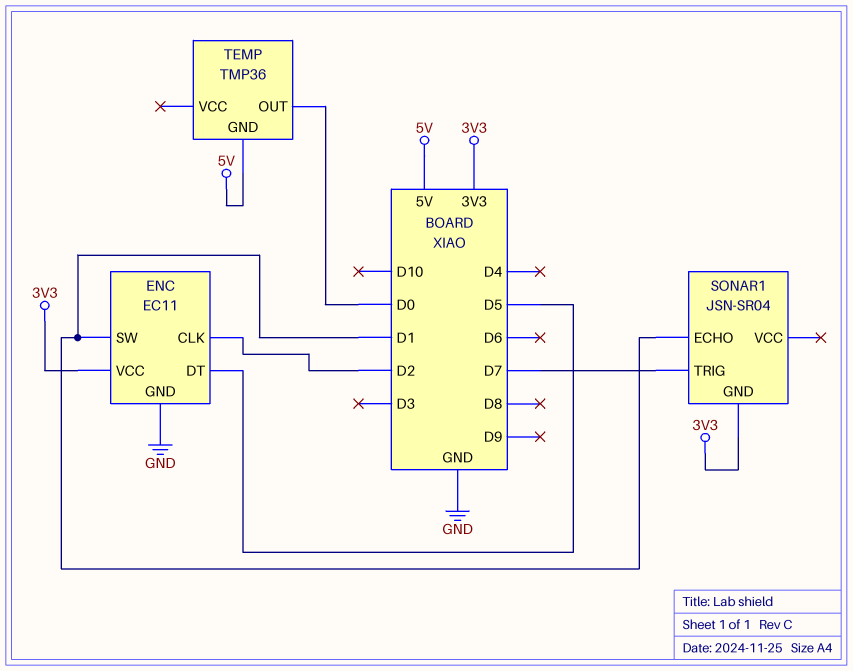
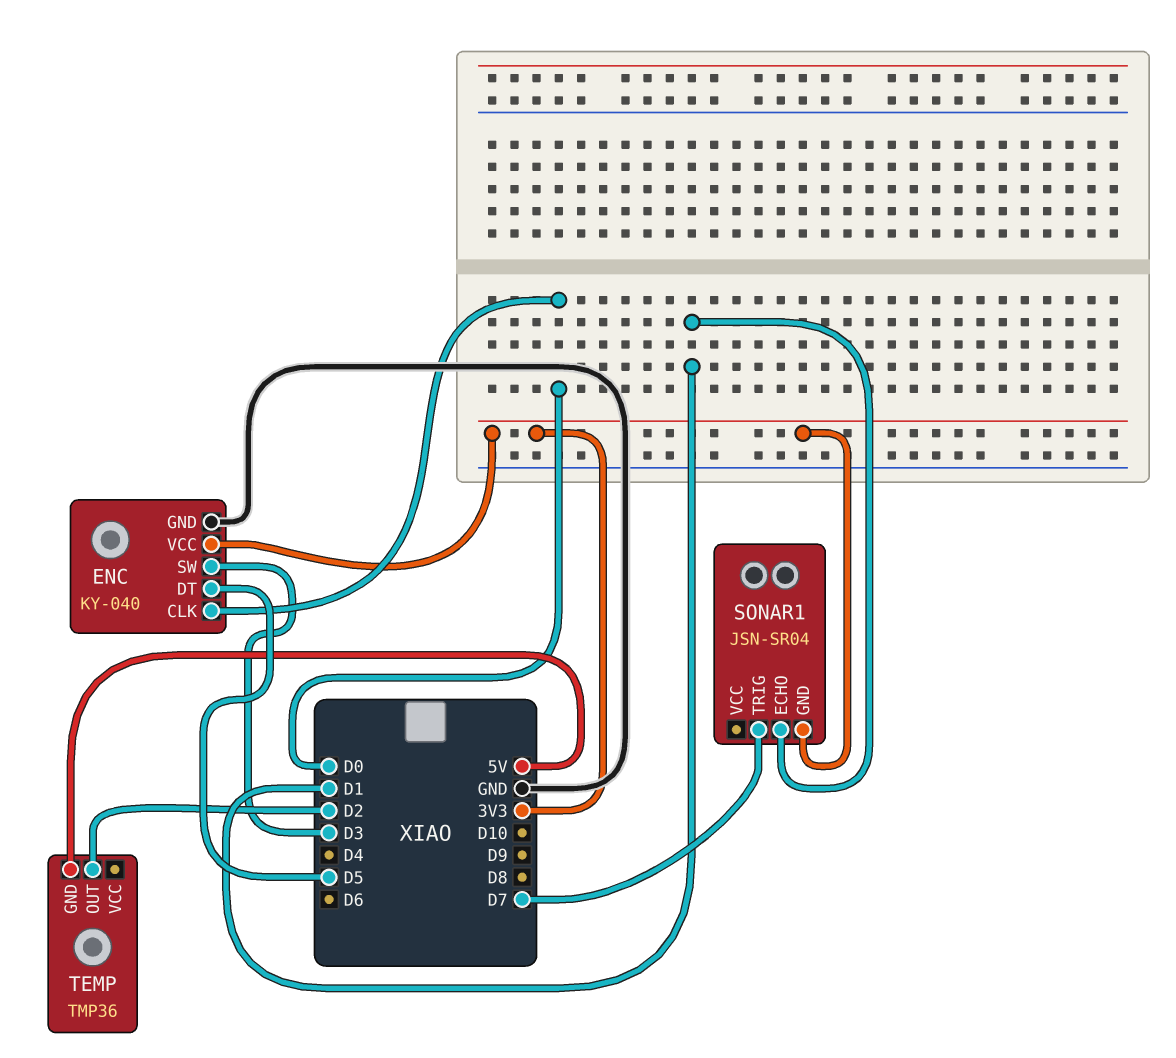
ENC: EC11 -> KY-040
ENC pin CLK: D2 -> D0
ENC pin SW: D1 -> D3
TEMP pin OUT: D0 -> D2

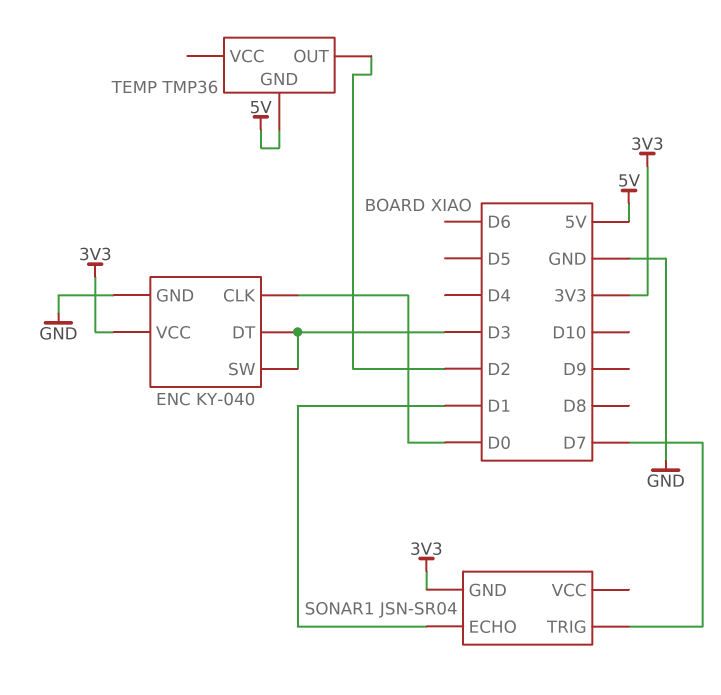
ENC pin DT: D5 -> D3

